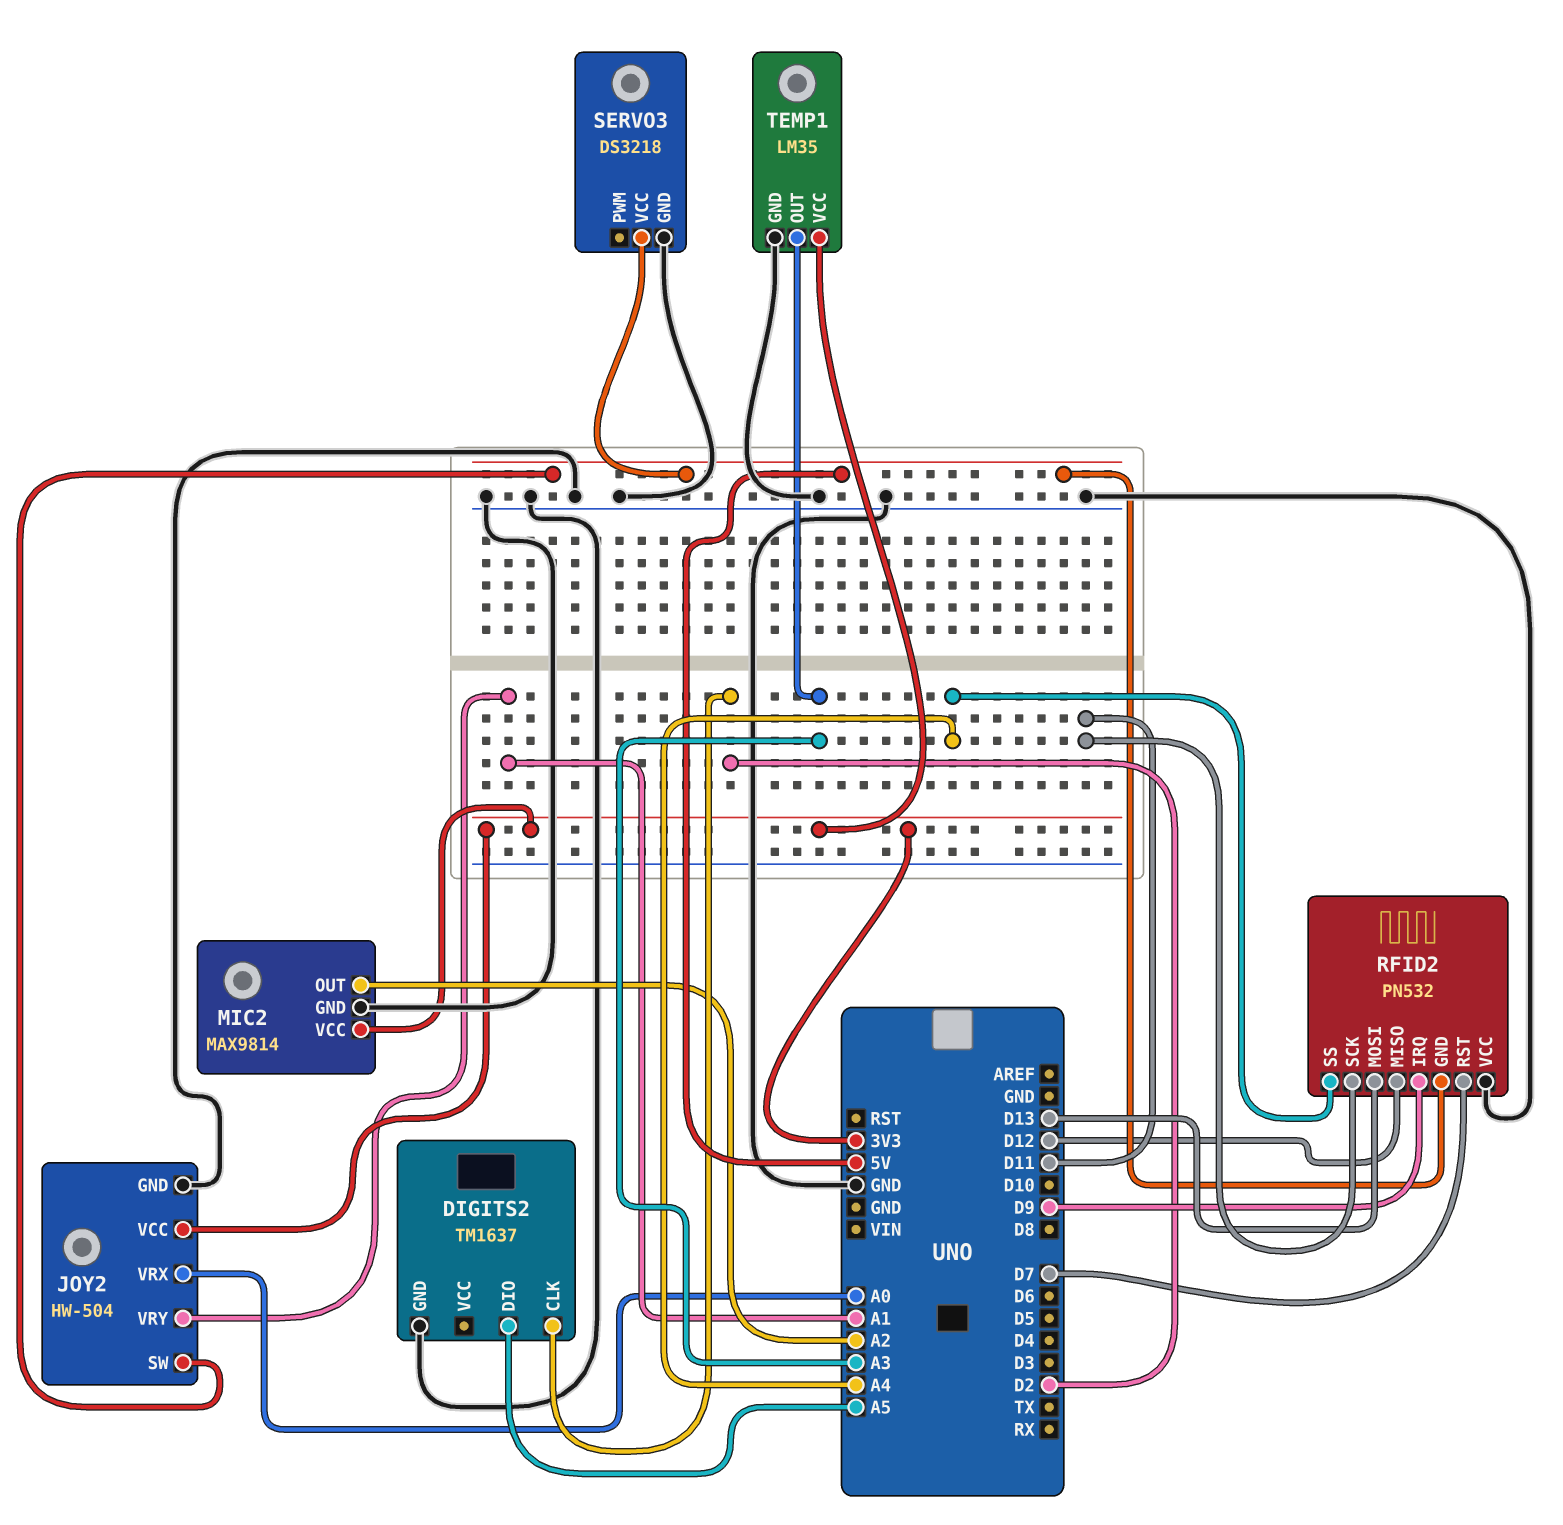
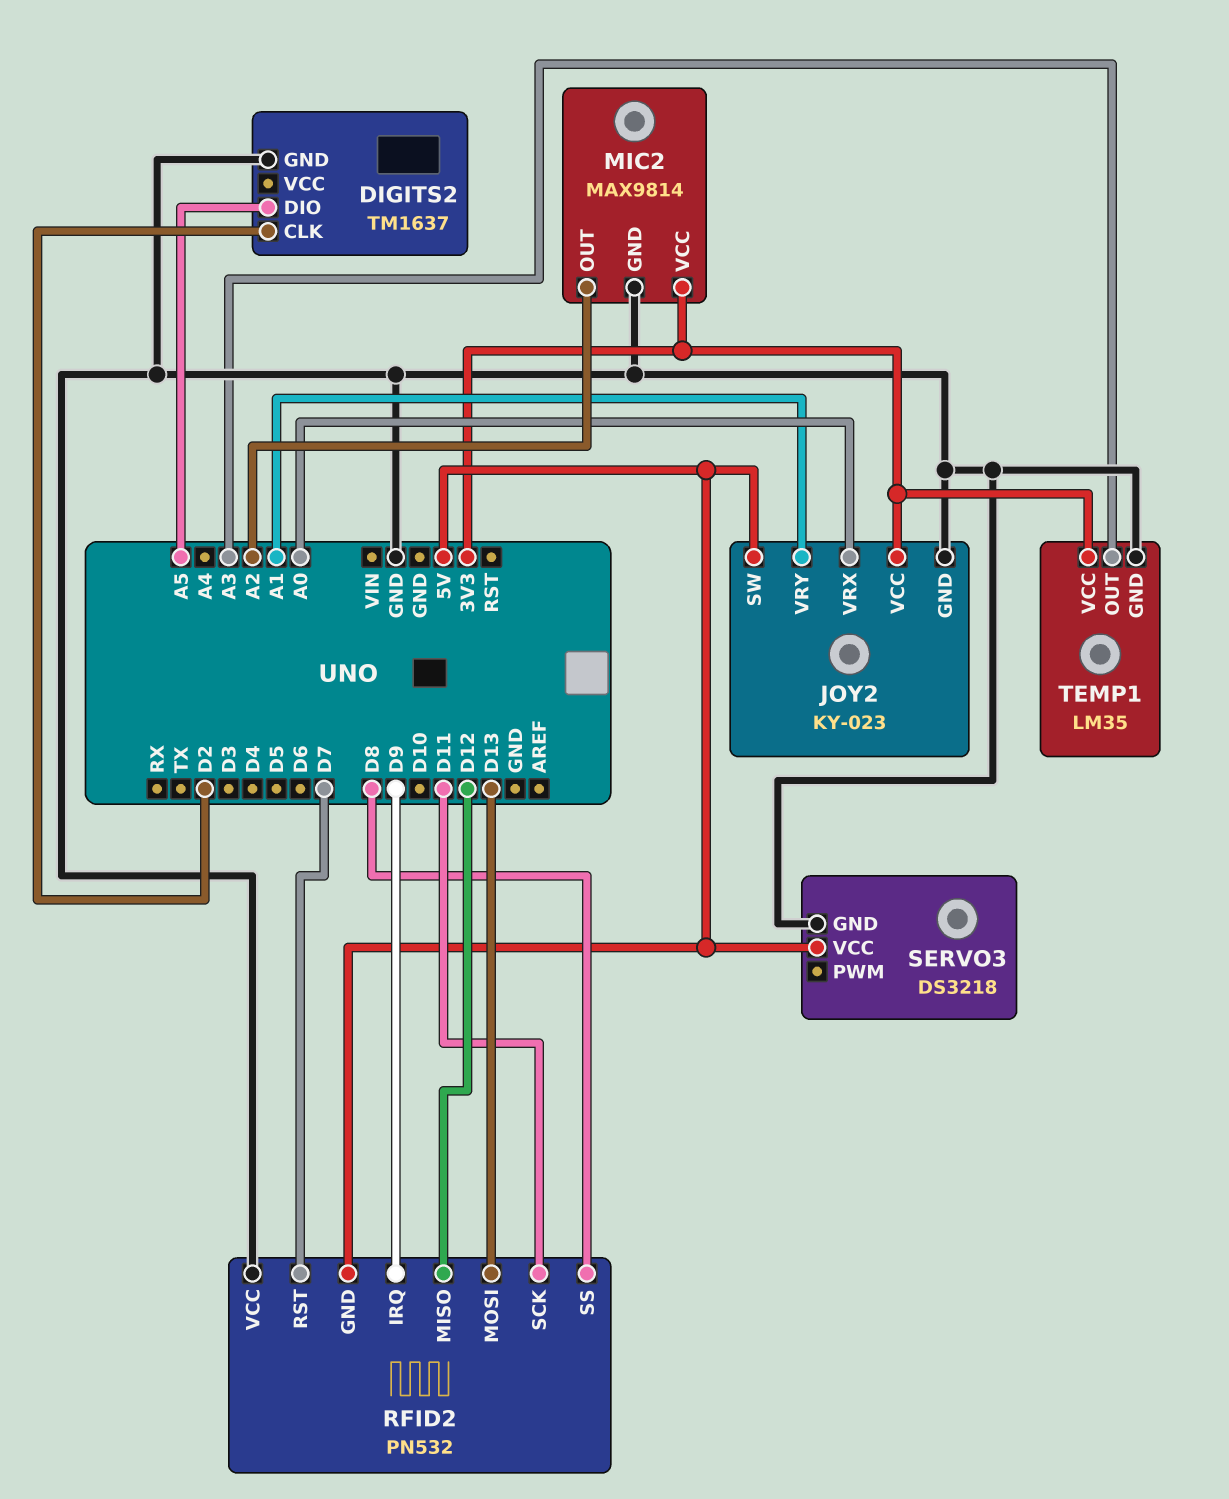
JOY2: HW-504 -> KY-023
RFID2 pin SS: A4 -> D8

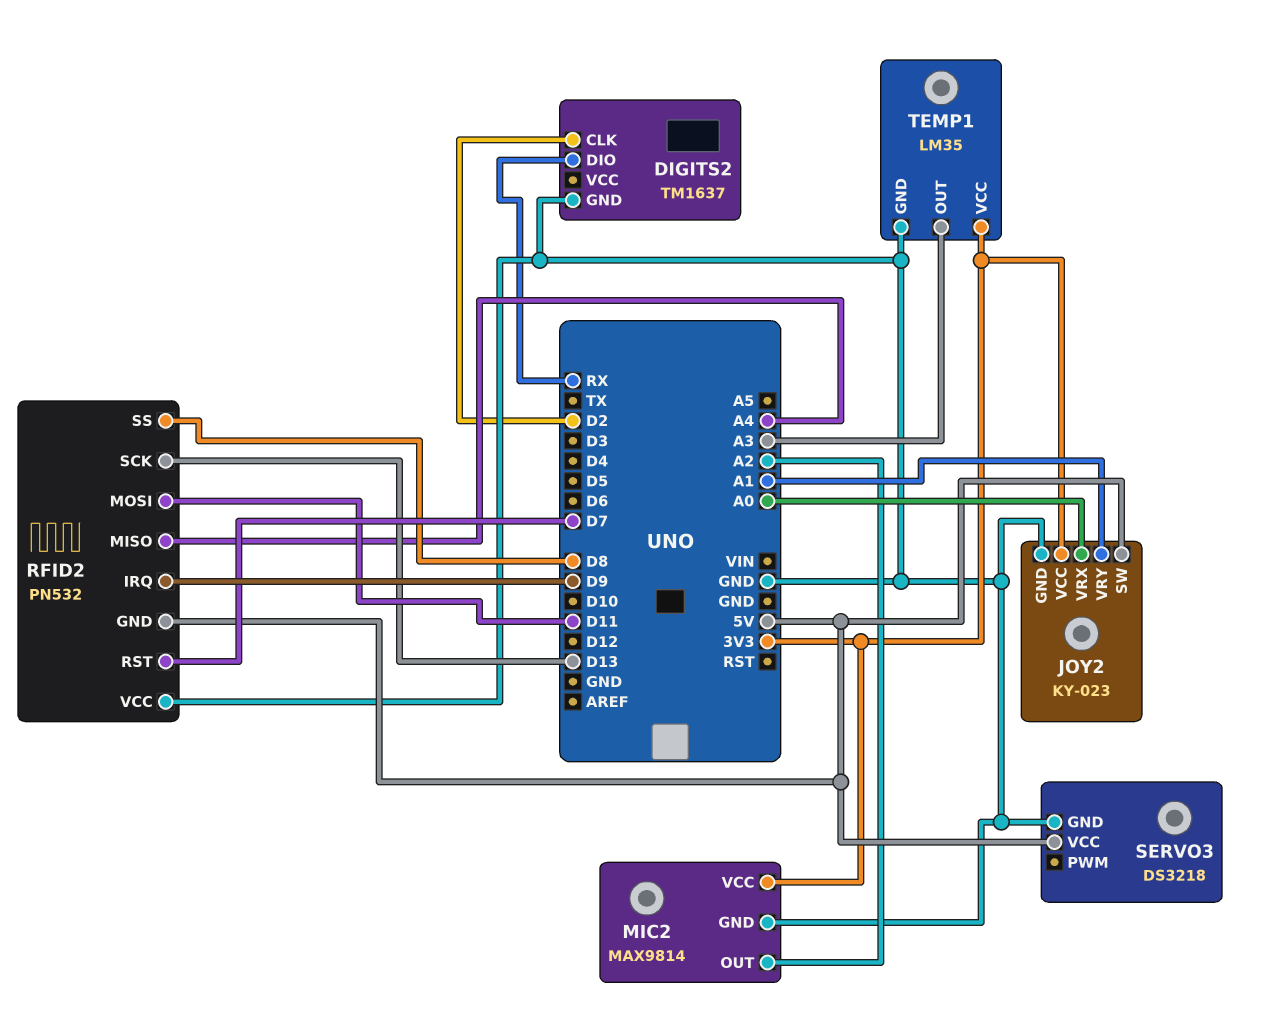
DIGITS2 pin DIO: A5 -> RX
RFID2 pin MISO: D12 -> A4
RFID2 pin MOSI: D13 -> D11
RFID2 pin SCK: D11 -> D13

